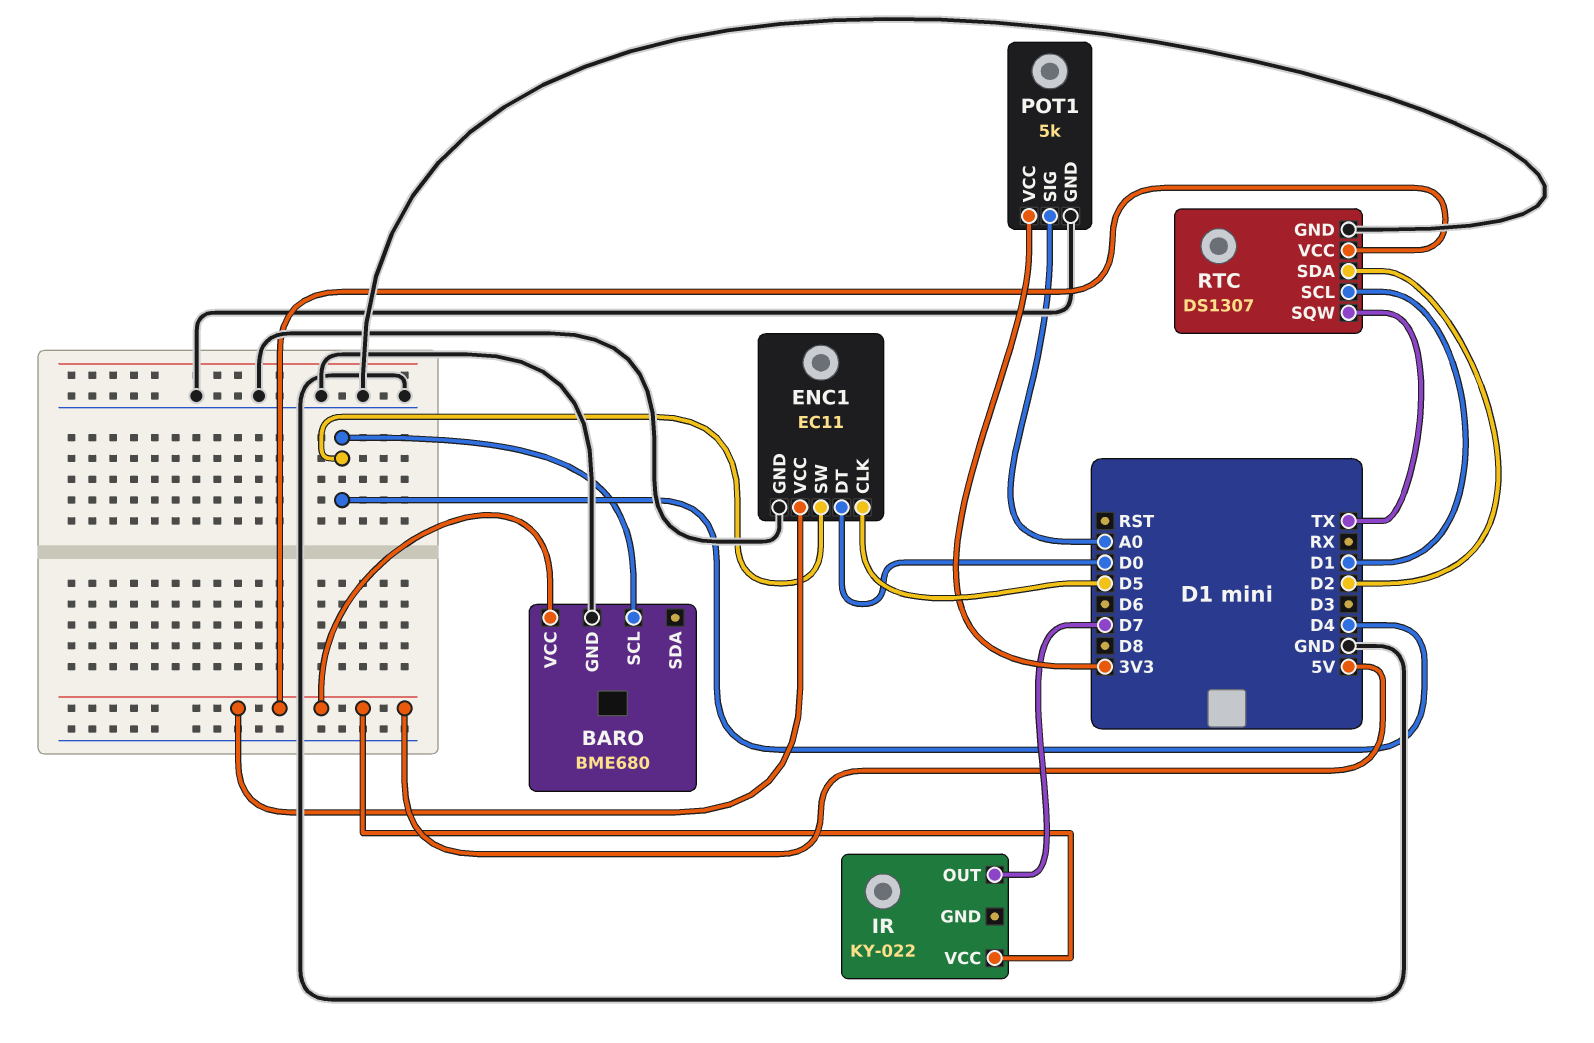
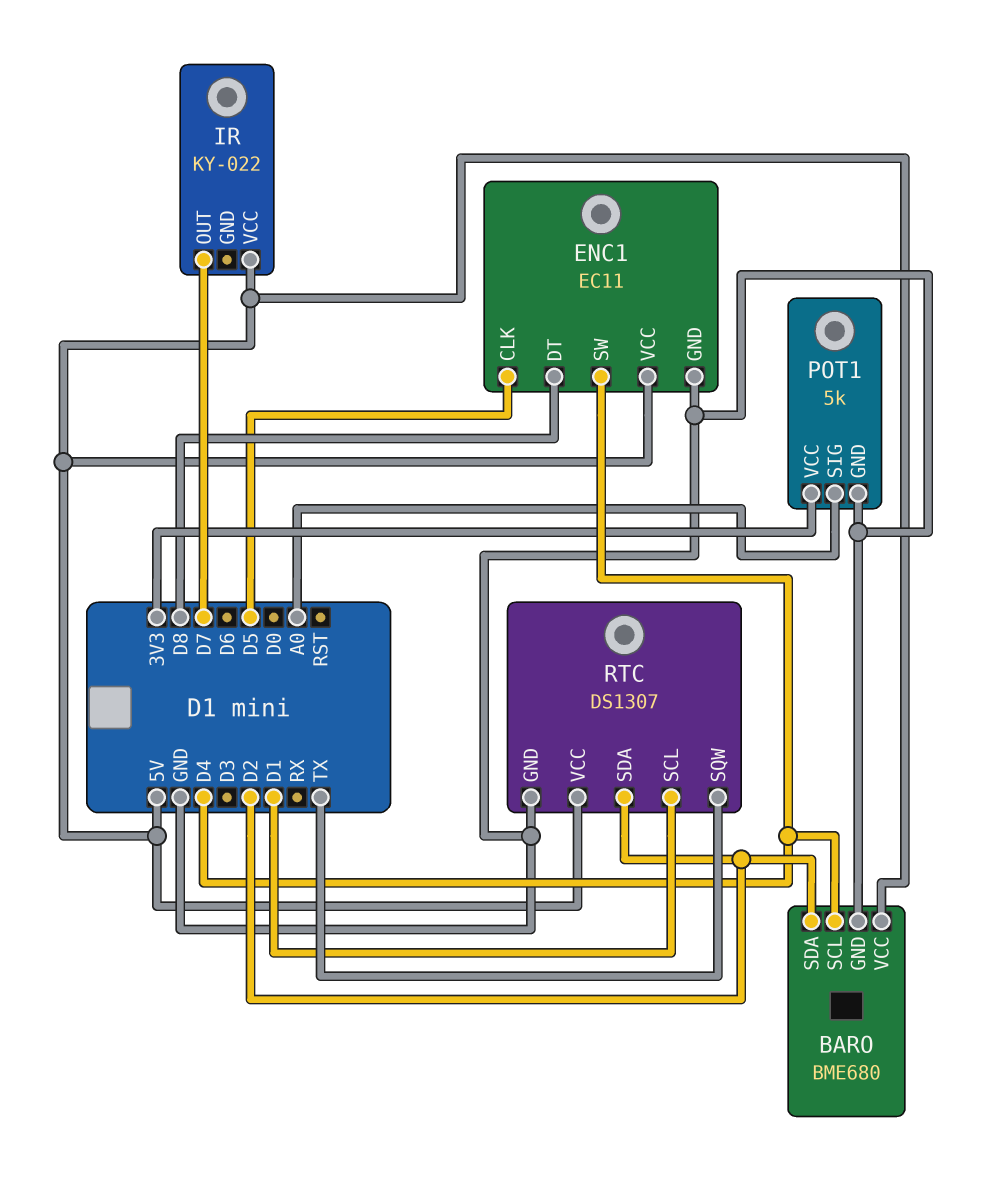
BARO pin SDA: none -> D2
ENC1 pin DT: D0 -> D8

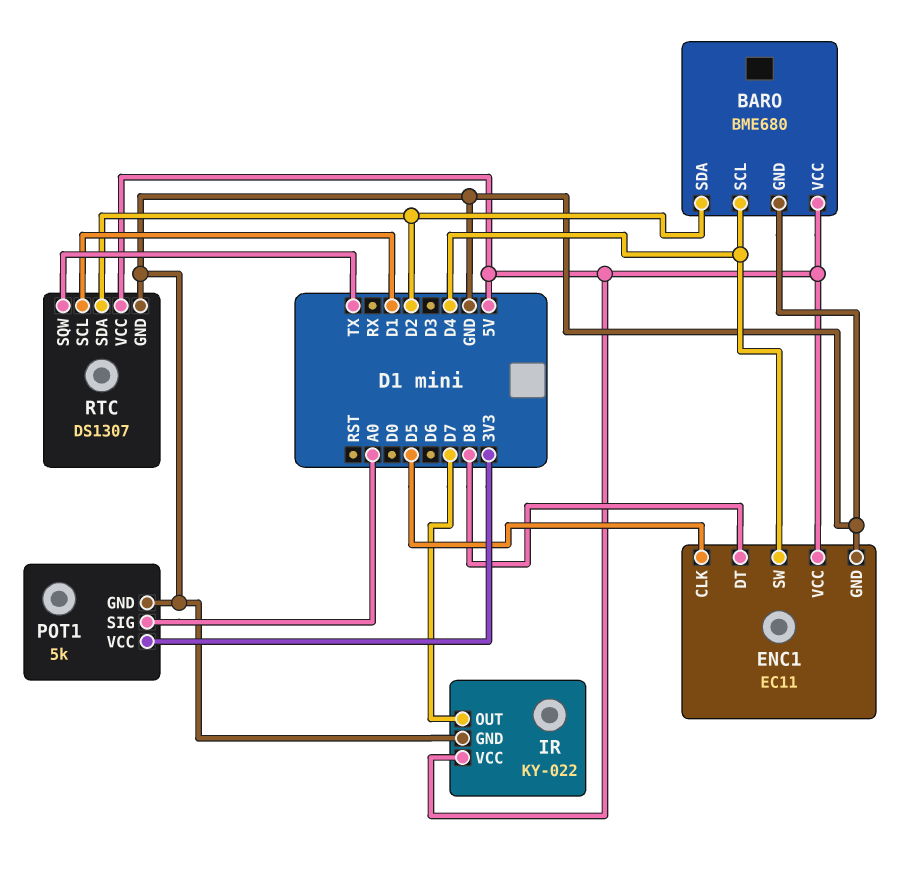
IR pin GND: none -> GND

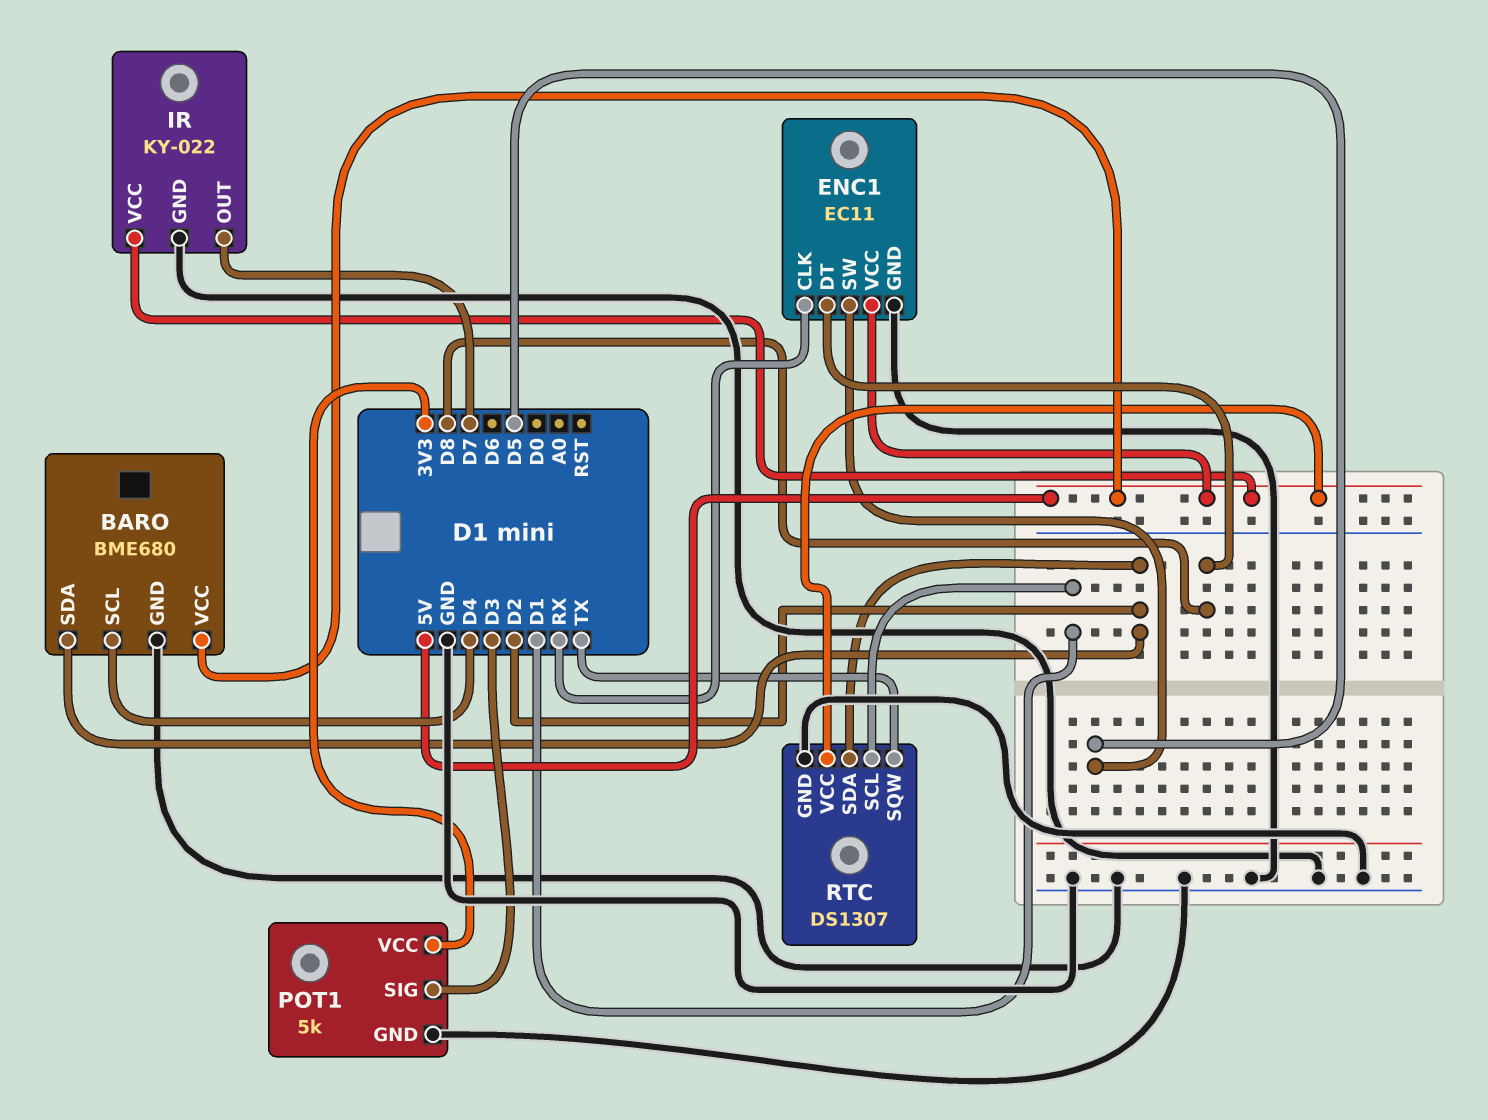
ENC1 pin CLK: D5 -> RX
ENC1 pin SW: D4 -> D5
POT1 pin SIG: A0 -> D3

